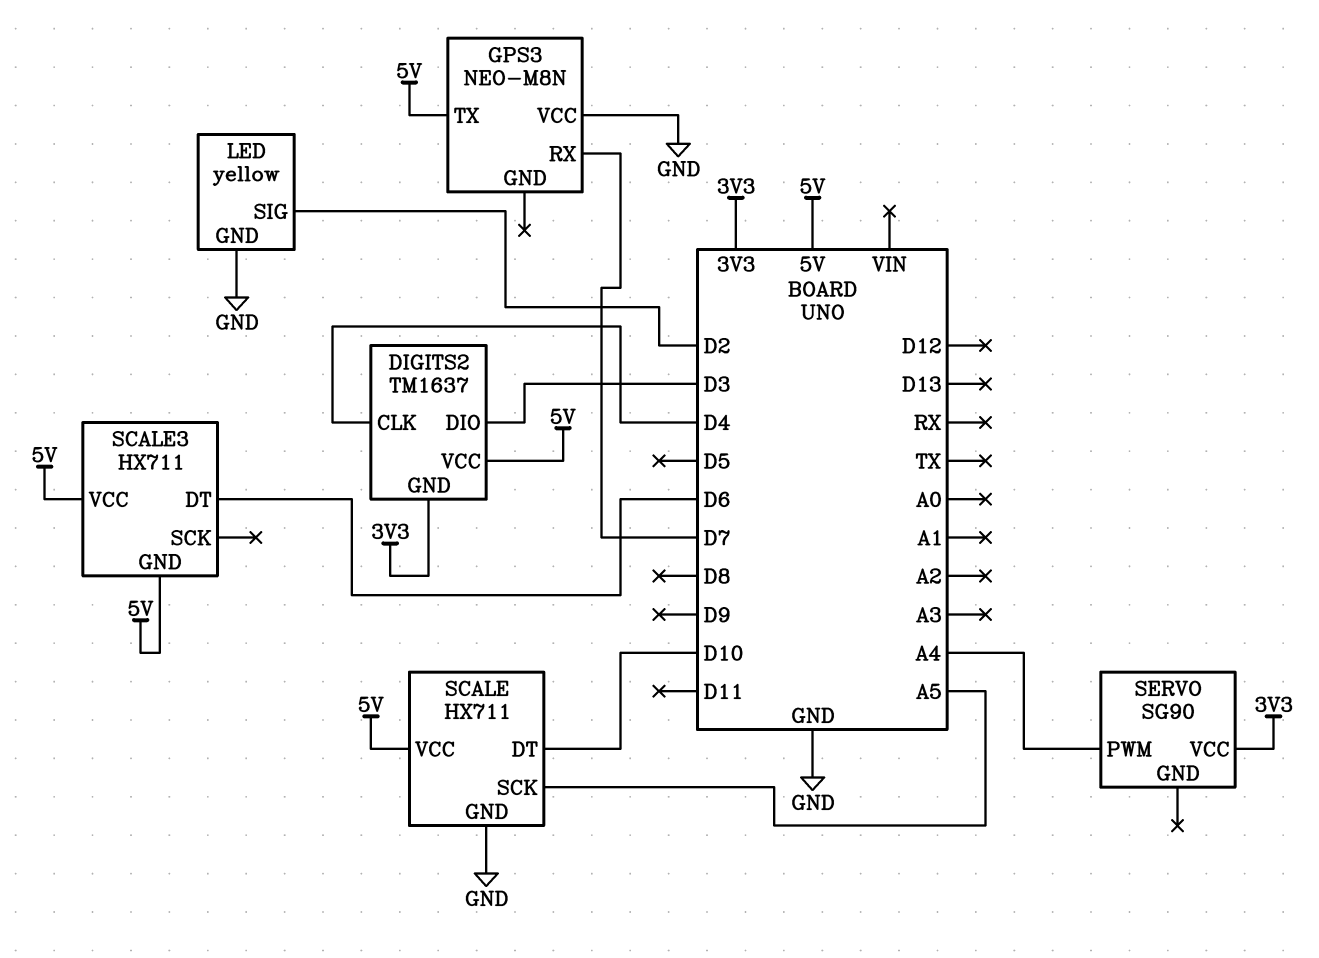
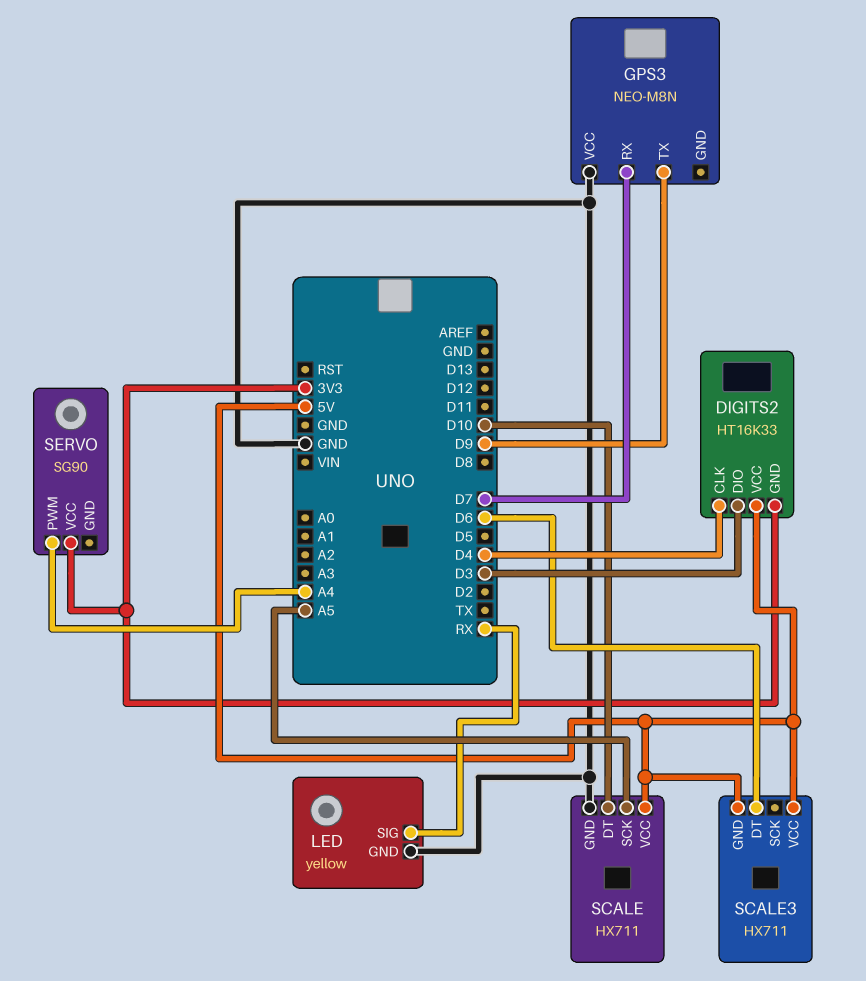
DIGITS2: TM1637 -> HT16K33
GPS3 pin TX: 5V -> D9
LED pin SIG: D2 -> RX

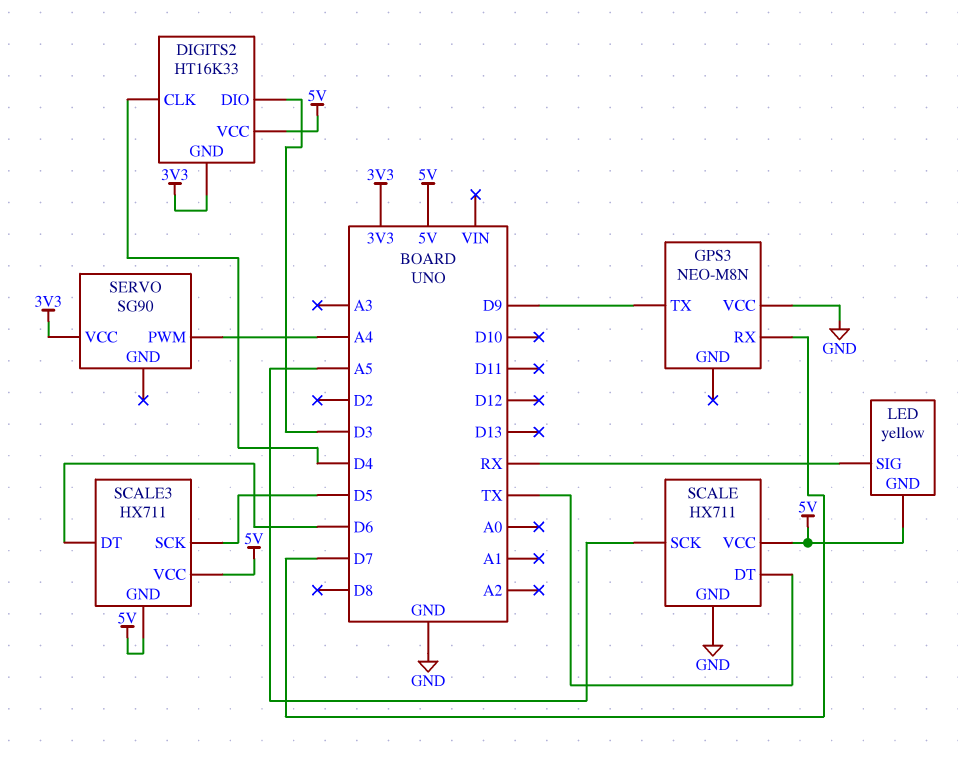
LED pin GND: GND -> 5V
SCALE pin DT: D10 -> TX
SCALE3 pin SCK: none -> D5

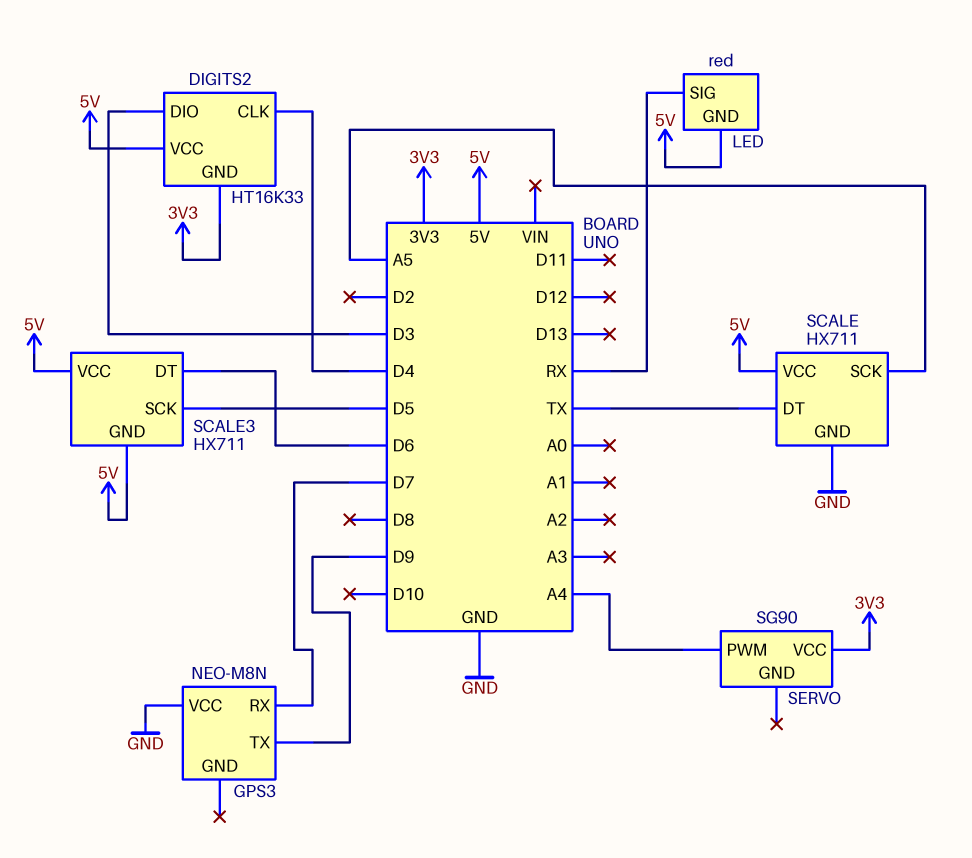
LED: yellow -> red

